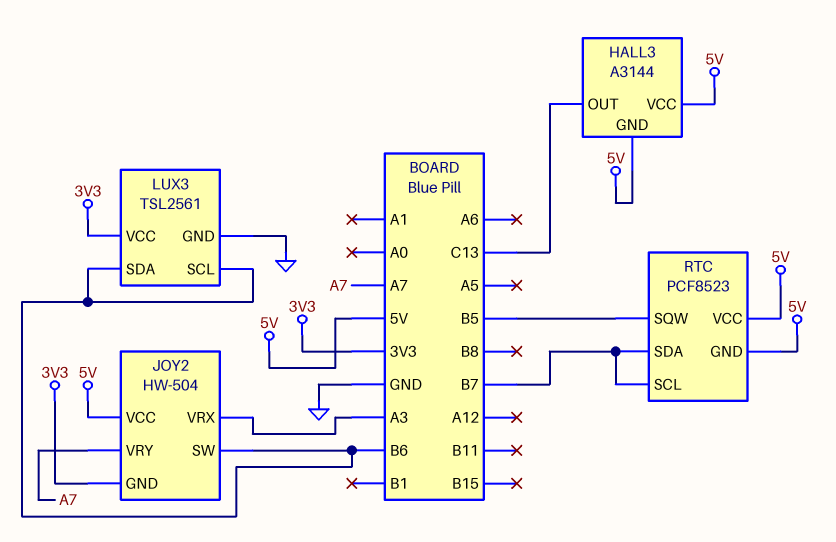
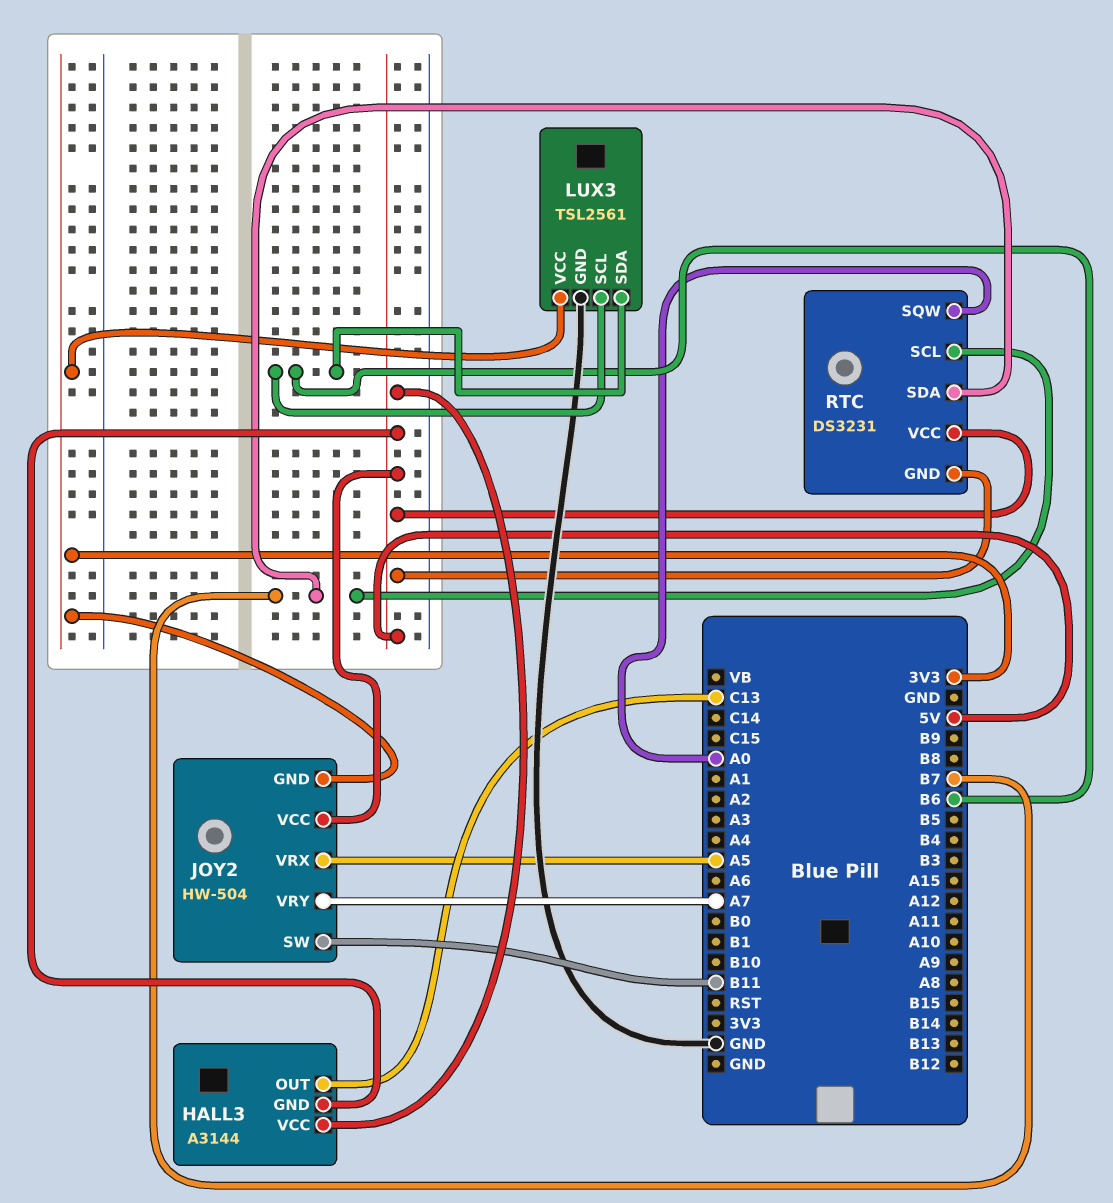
JOY2 pin SW: B6 -> B11
JOY2 pin VRX: A3 -> A5
RTC: PCF8523 -> DS3231
RTC pin SQW: B5 -> A0

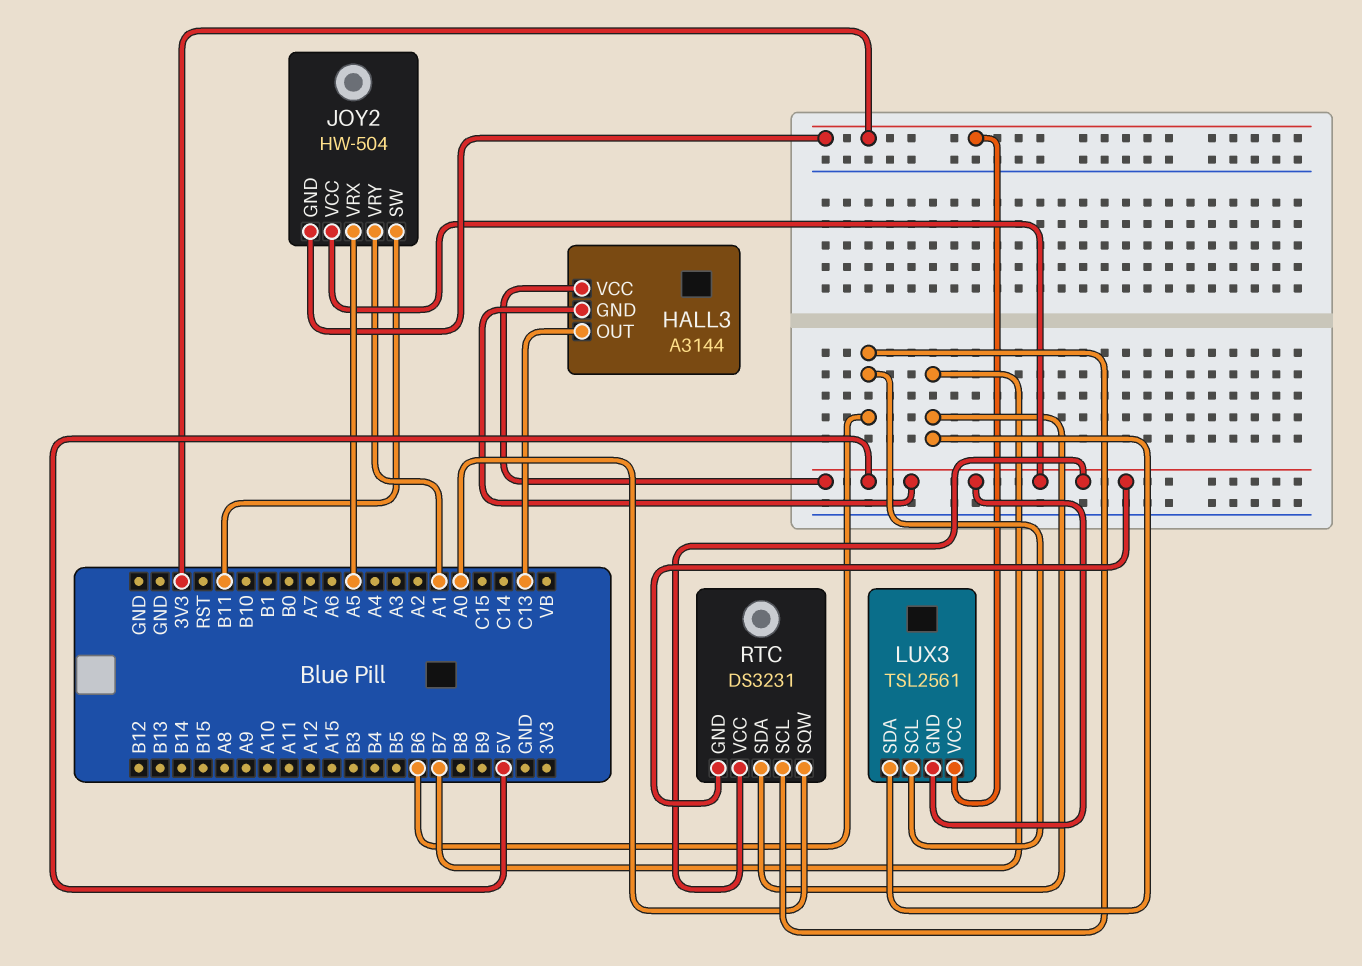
JOY2 pin VRY: A7 -> A1
LUX3 pin GND: GND -> 5V
LUX3 pin SDA: B6 -> B7
RTC pin SCL: B7 -> B6

